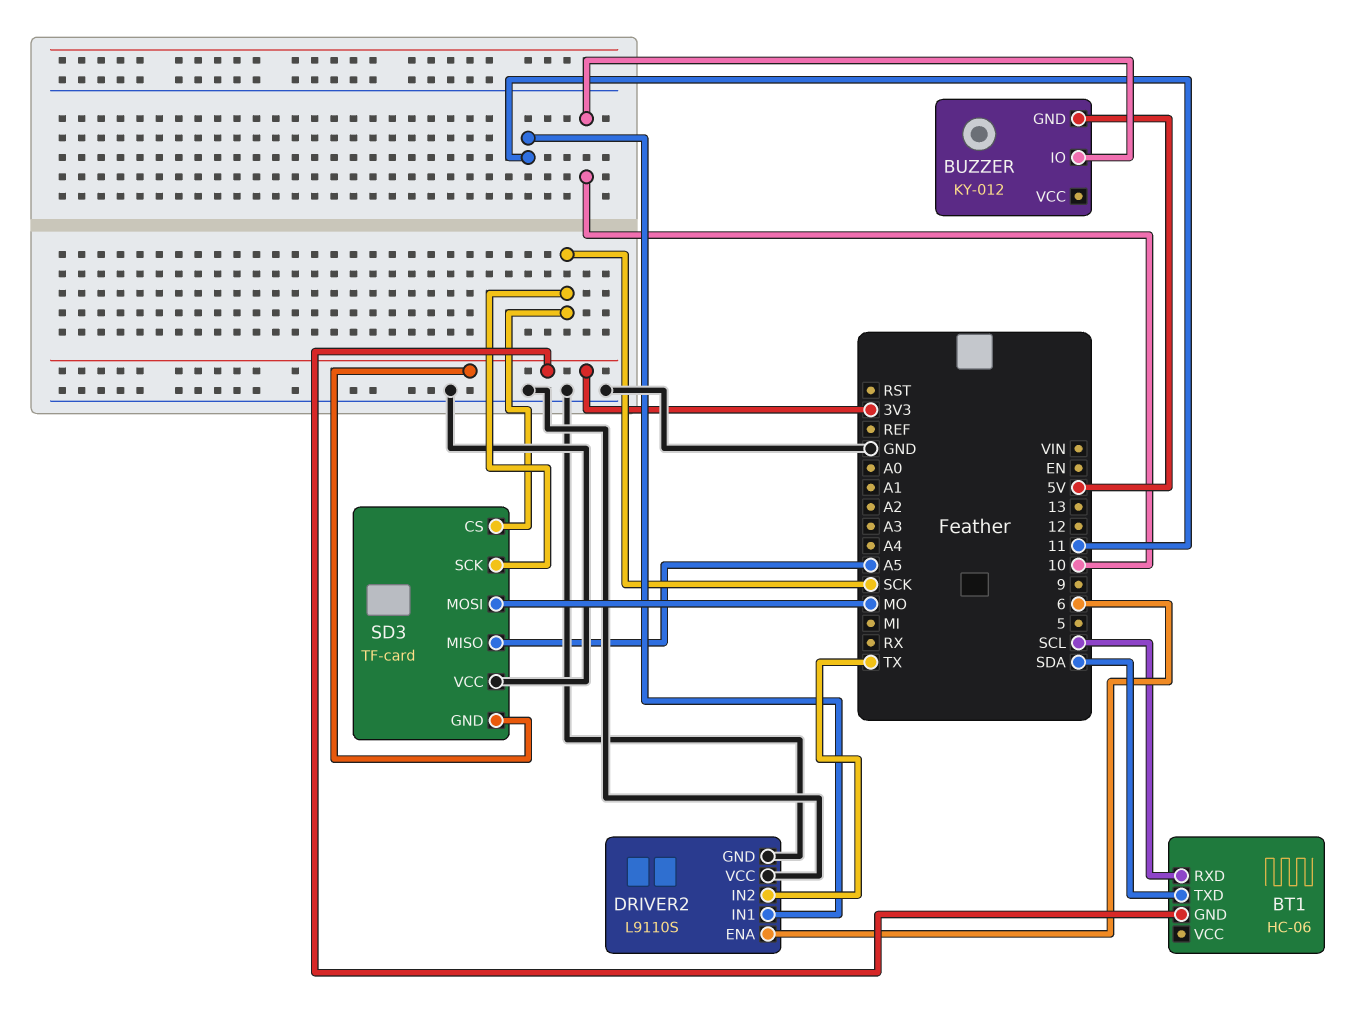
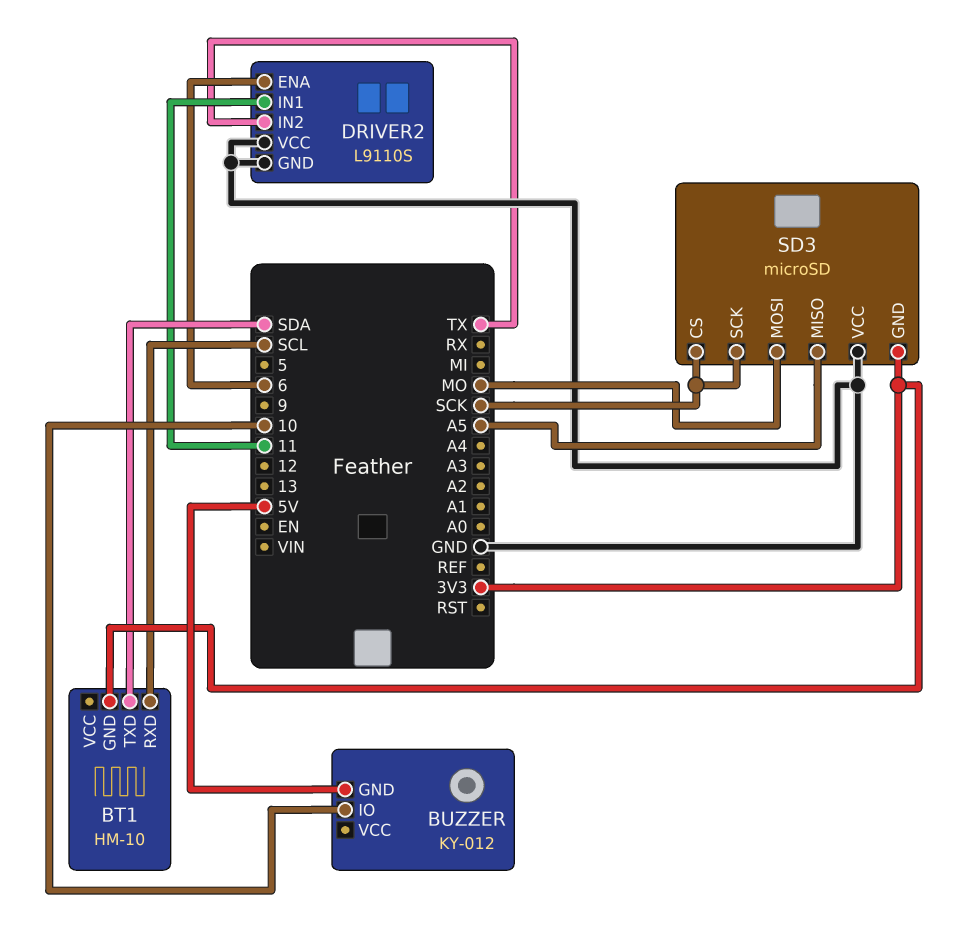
BT1: HC-06 -> HM-10
SD3: TF-card -> microSD

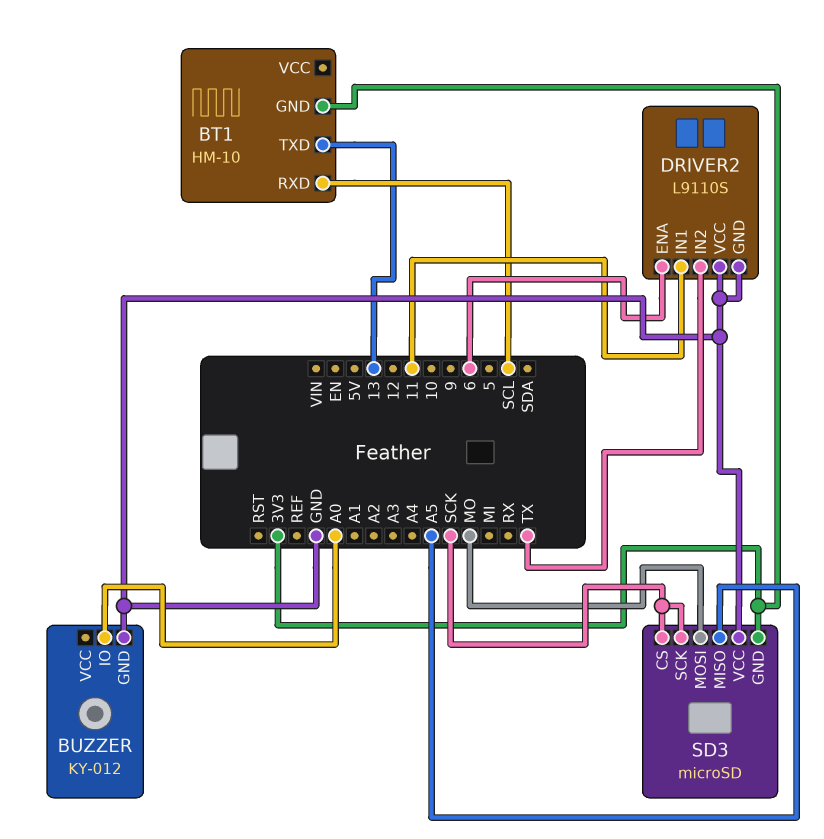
BT1 pin TXD: SDA -> 13
BUZZER pin GND: 5V -> GND
BUZZER pin IO: 10 -> A0

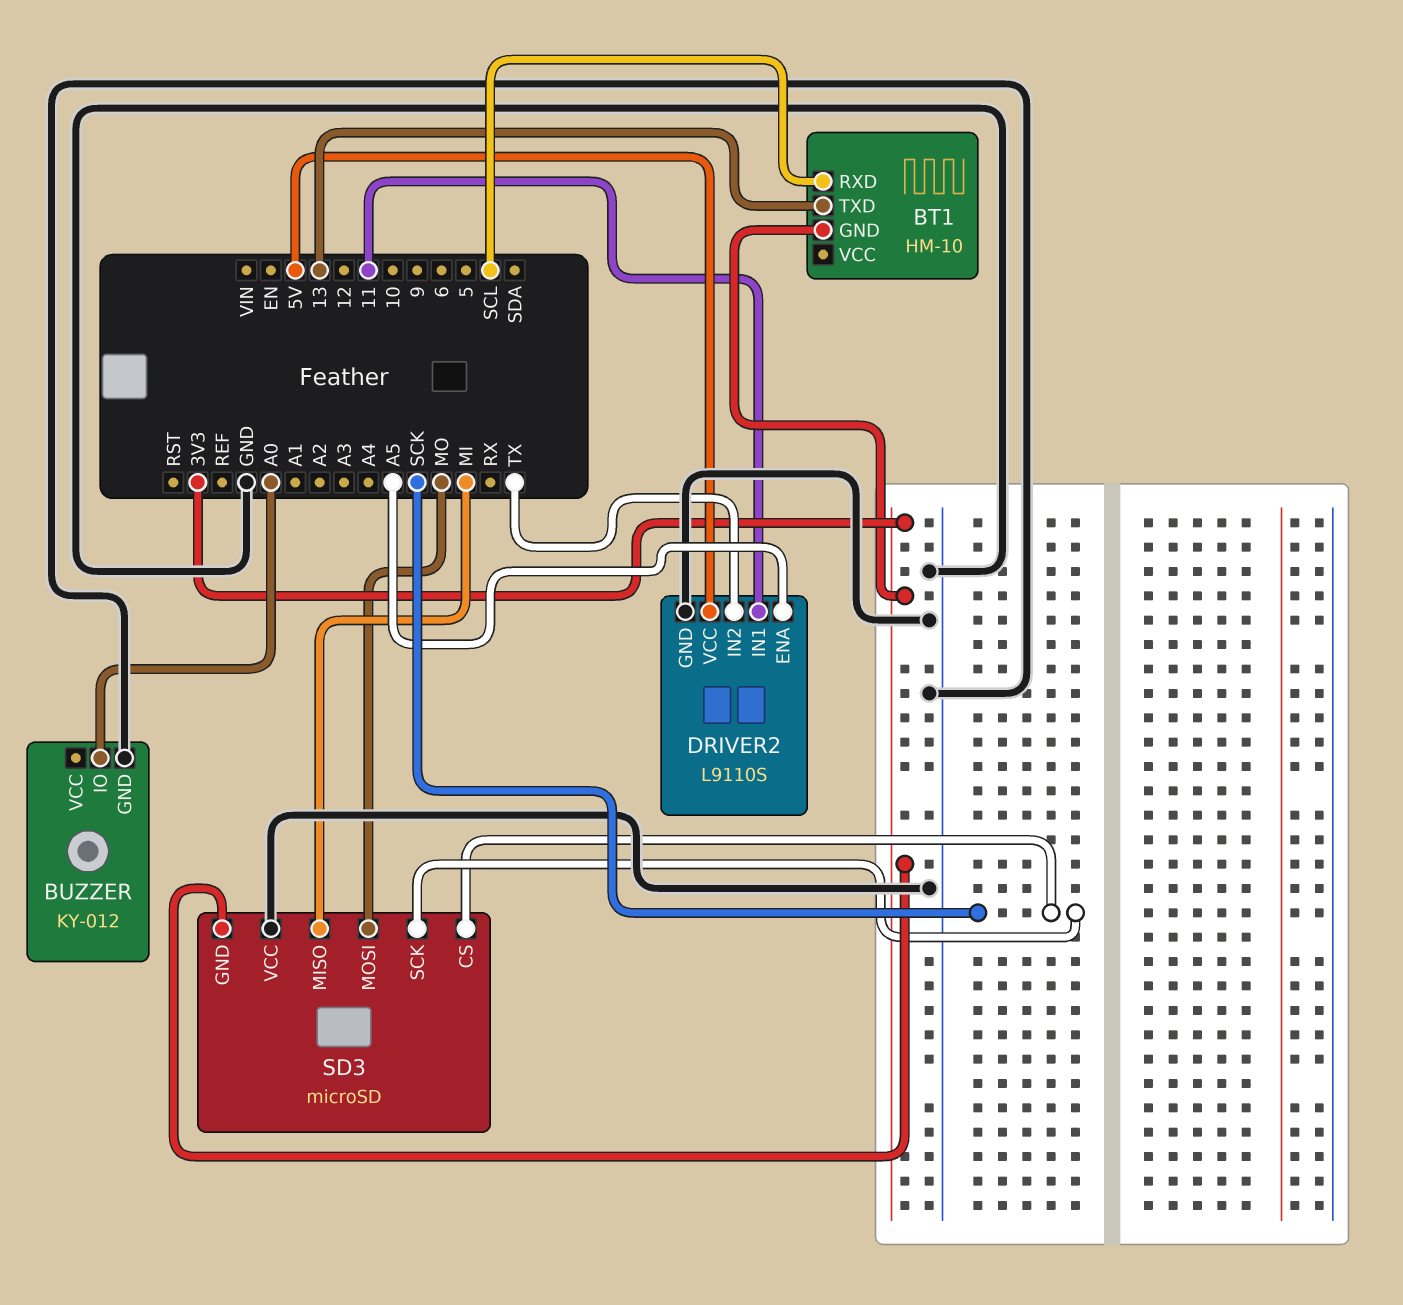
DRIVER2 pin ENA: 6 -> A5
DRIVER2 pin VCC: GND -> 5V
SD3 pin MISO: A5 -> MI

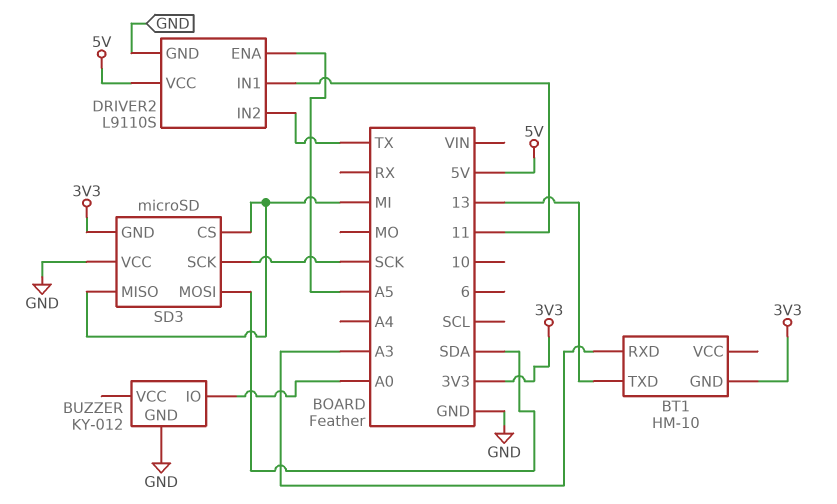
BT1 pin RXD: SCL -> A3
SD3 pin CS: SCK -> MI
SD3 pin MOSI: MO -> SDA

